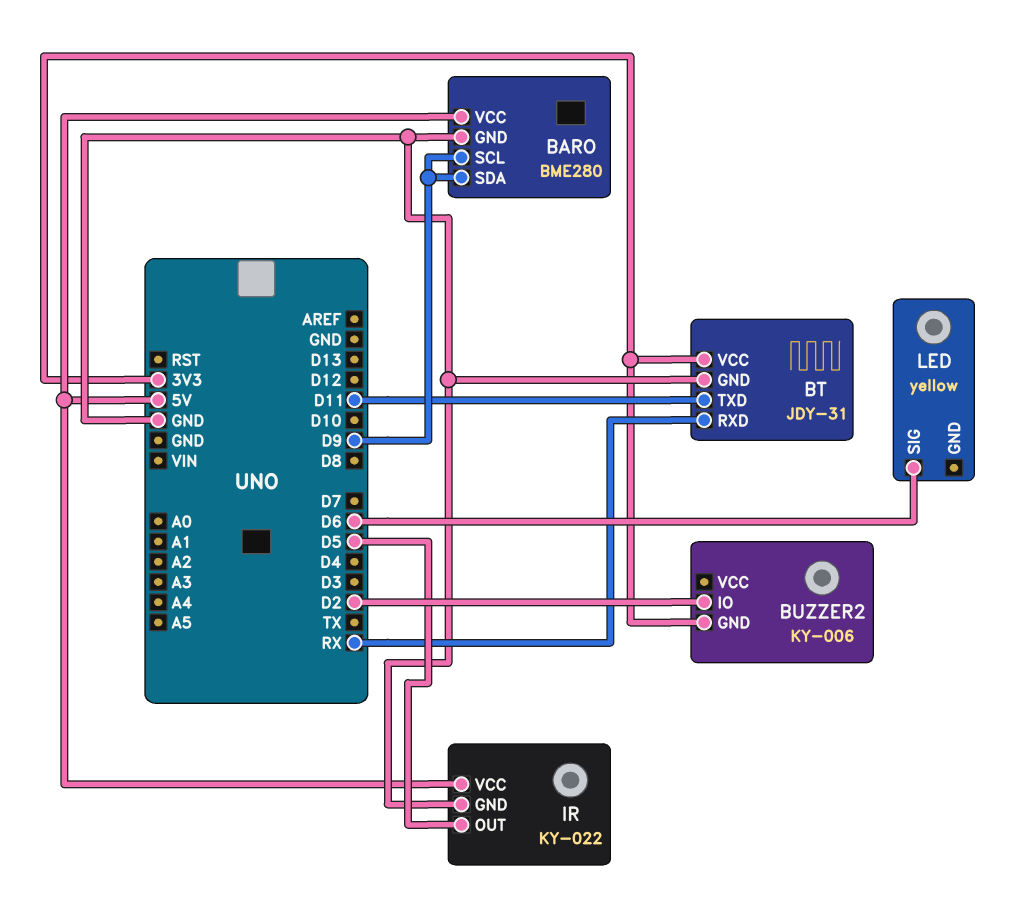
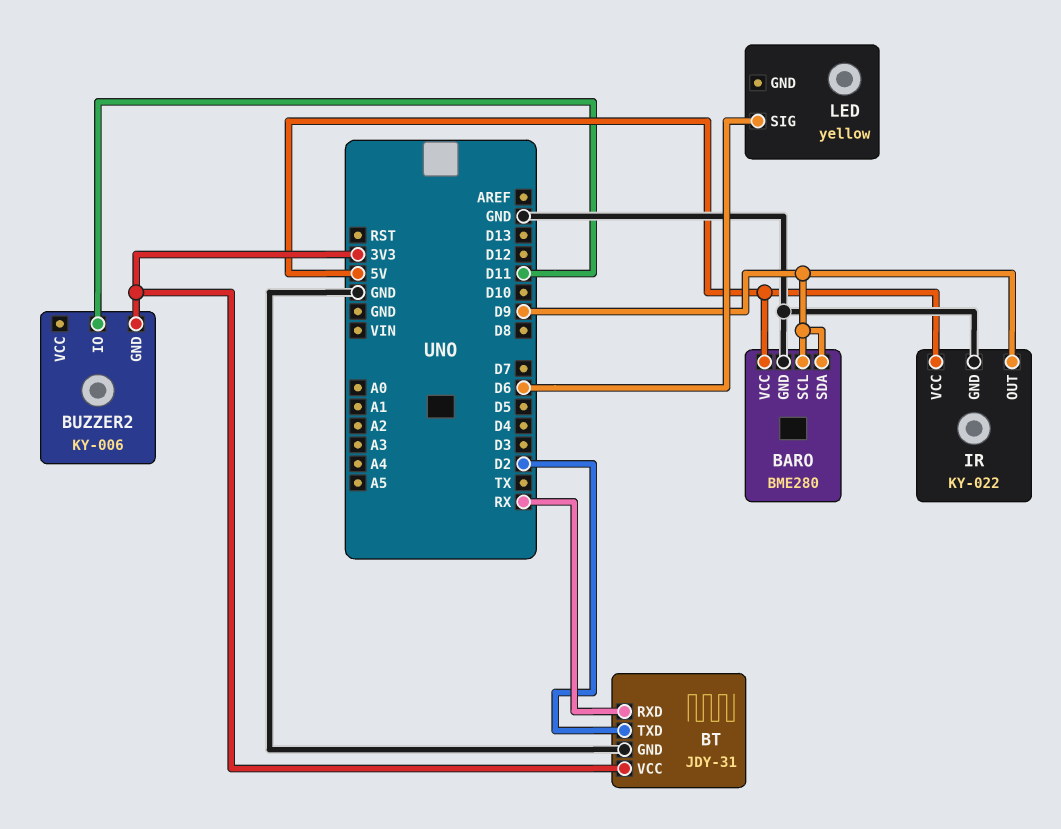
BT pin TXD: D11 -> D2
BUZZER2 pin IO: D2 -> D11
IR pin OUT: D5 -> D9

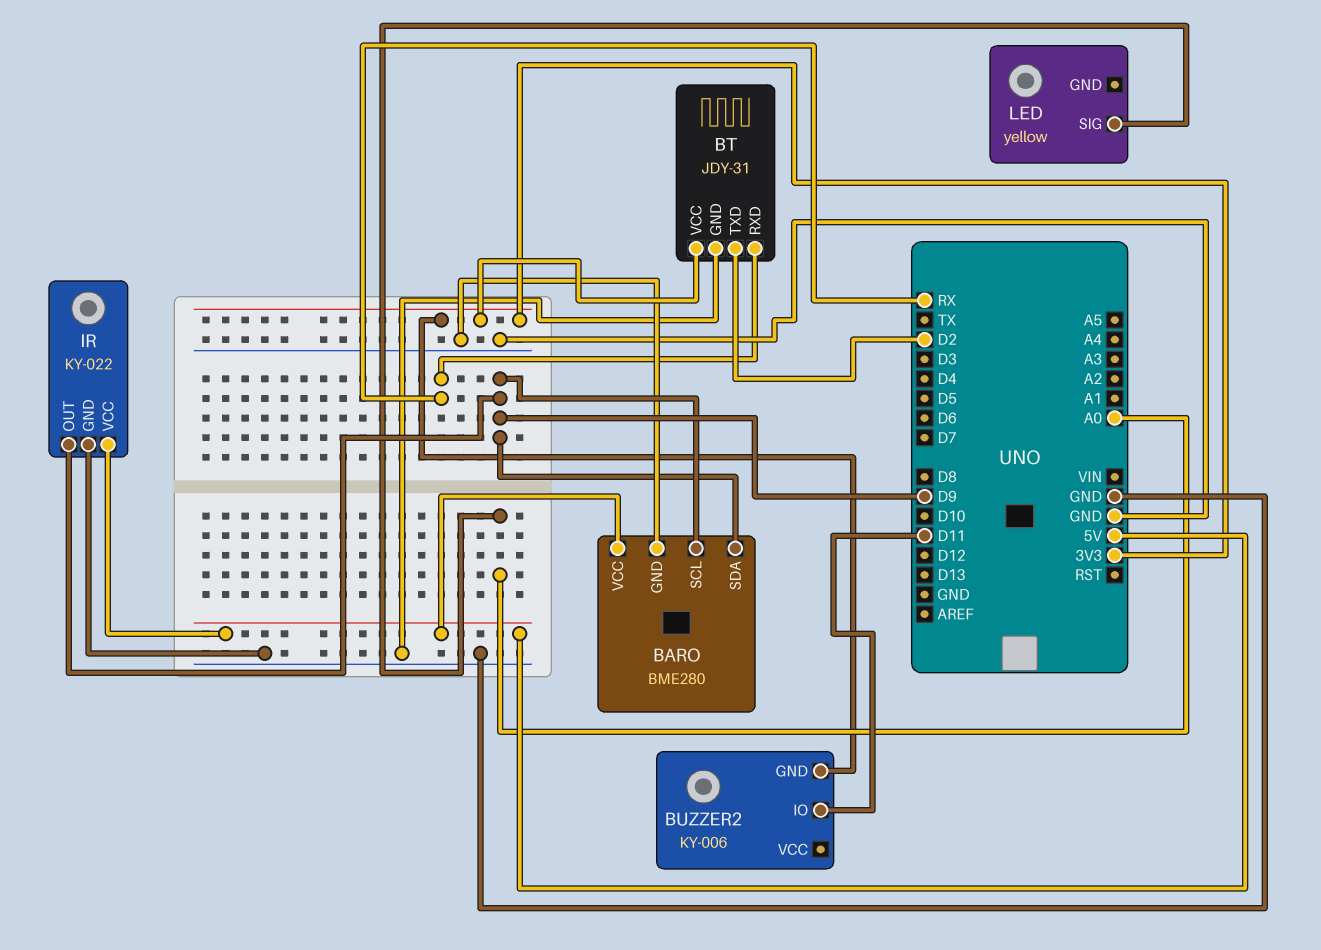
LED pin SIG: D6 -> A0

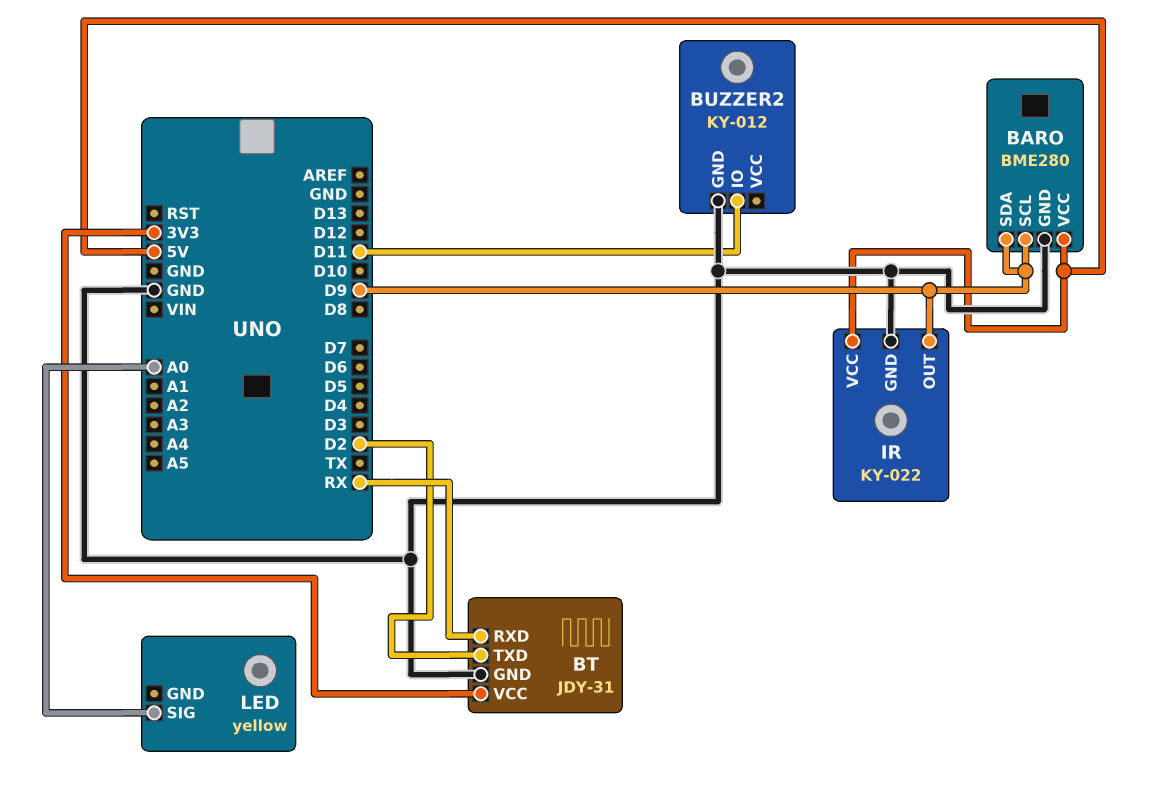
BUZZER2: KY-006 -> KY-012
BUZZER2 pin GND: 3V3 -> GND

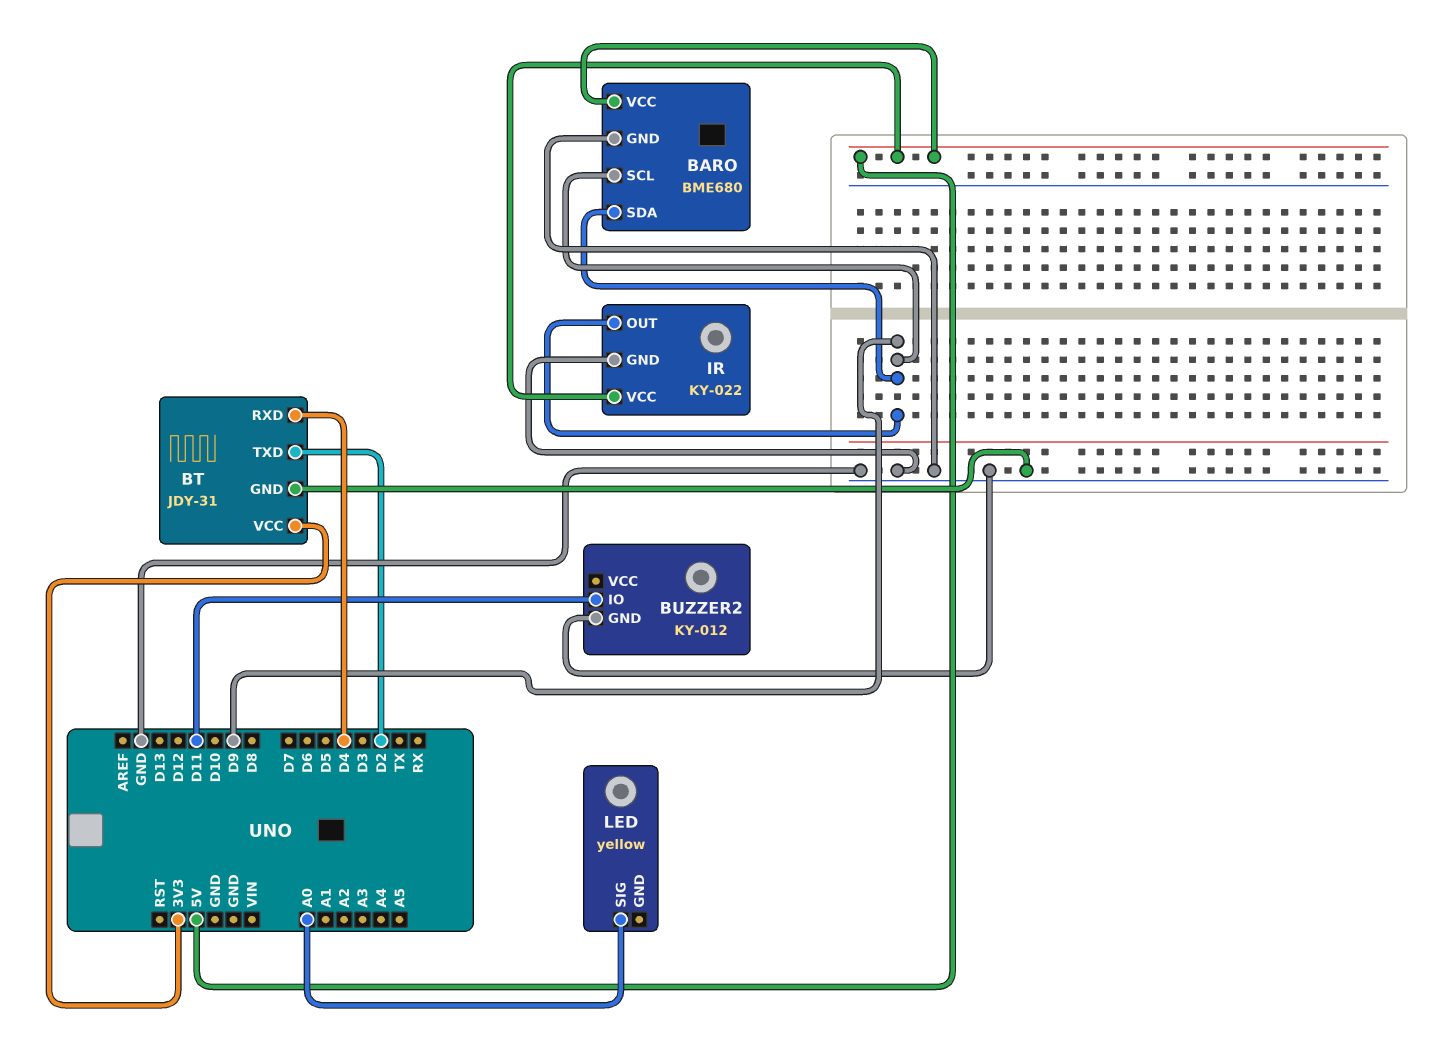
BARO: BME280 -> BME680
BT pin RXD: RX -> D4

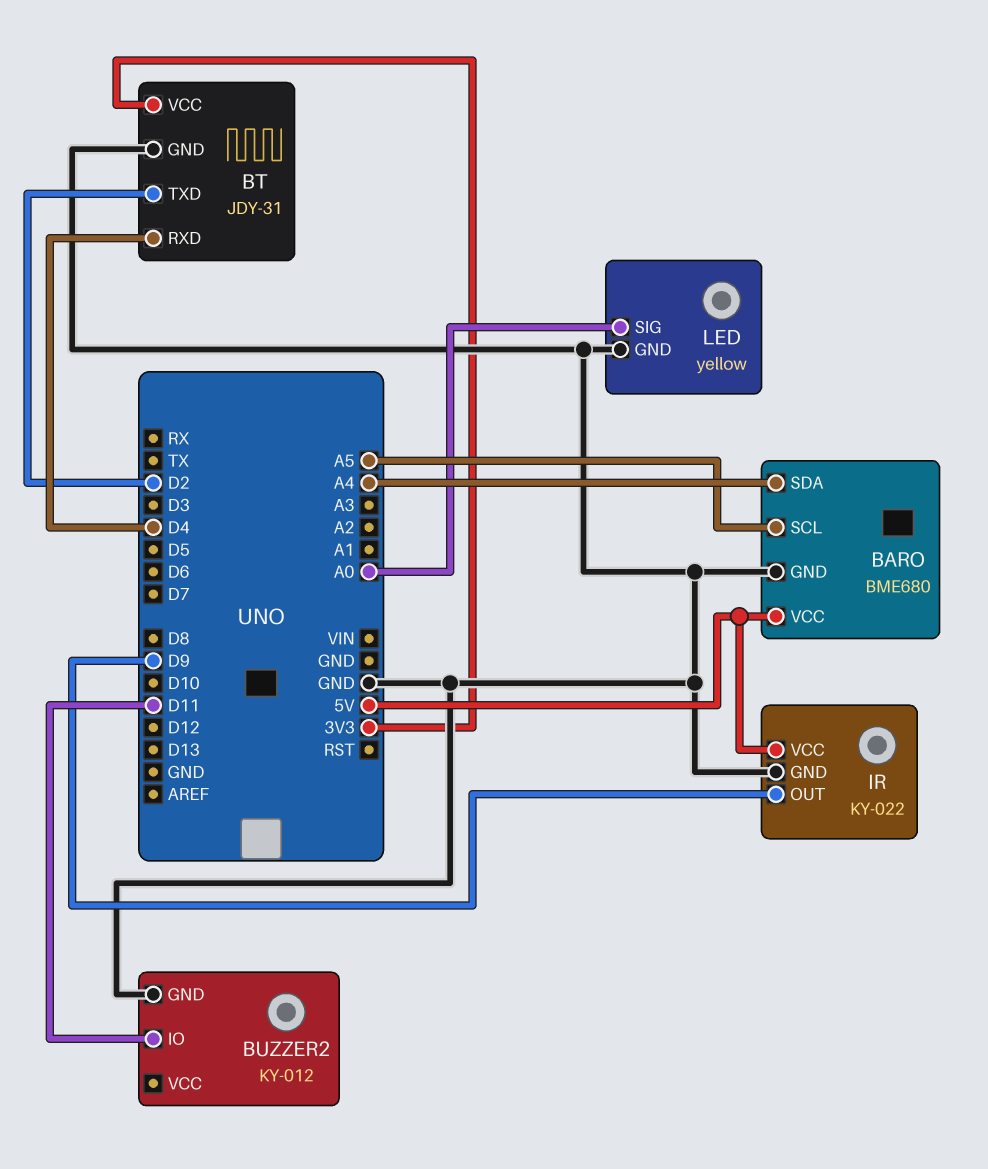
BARO pin SCL: D9 -> A5
BARO pin SDA: D9 -> A4
LED pin GND: none -> GND

